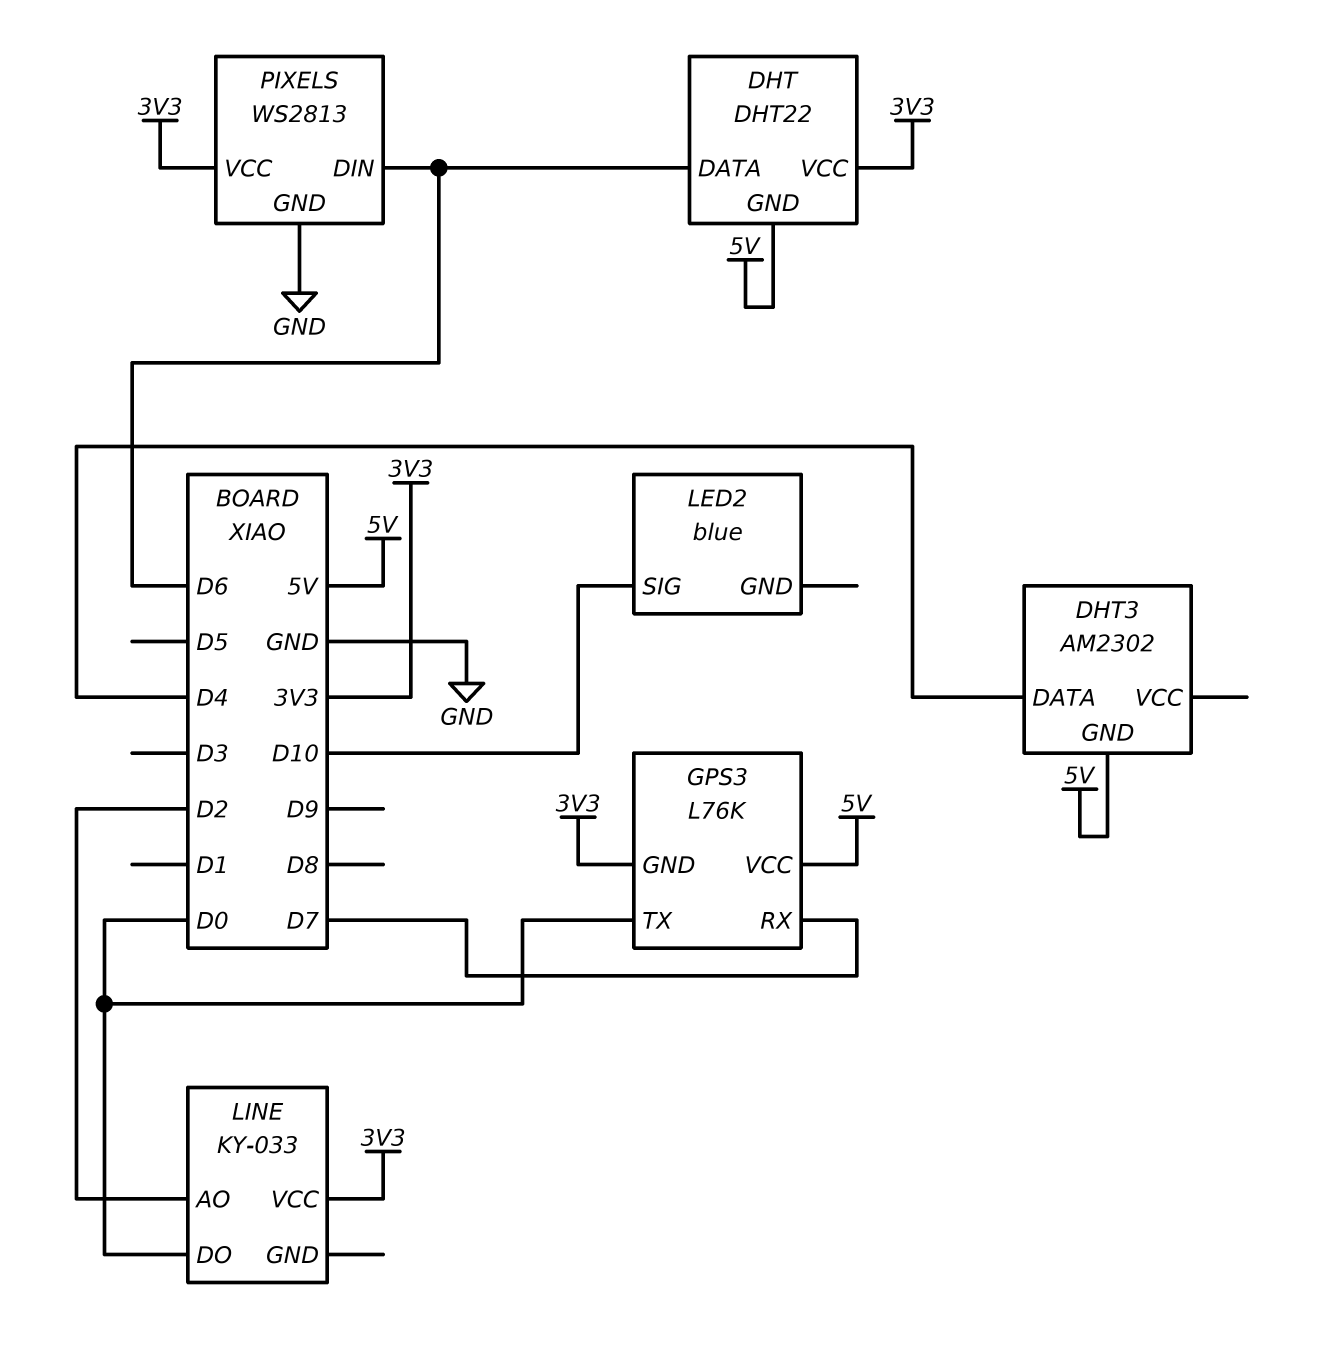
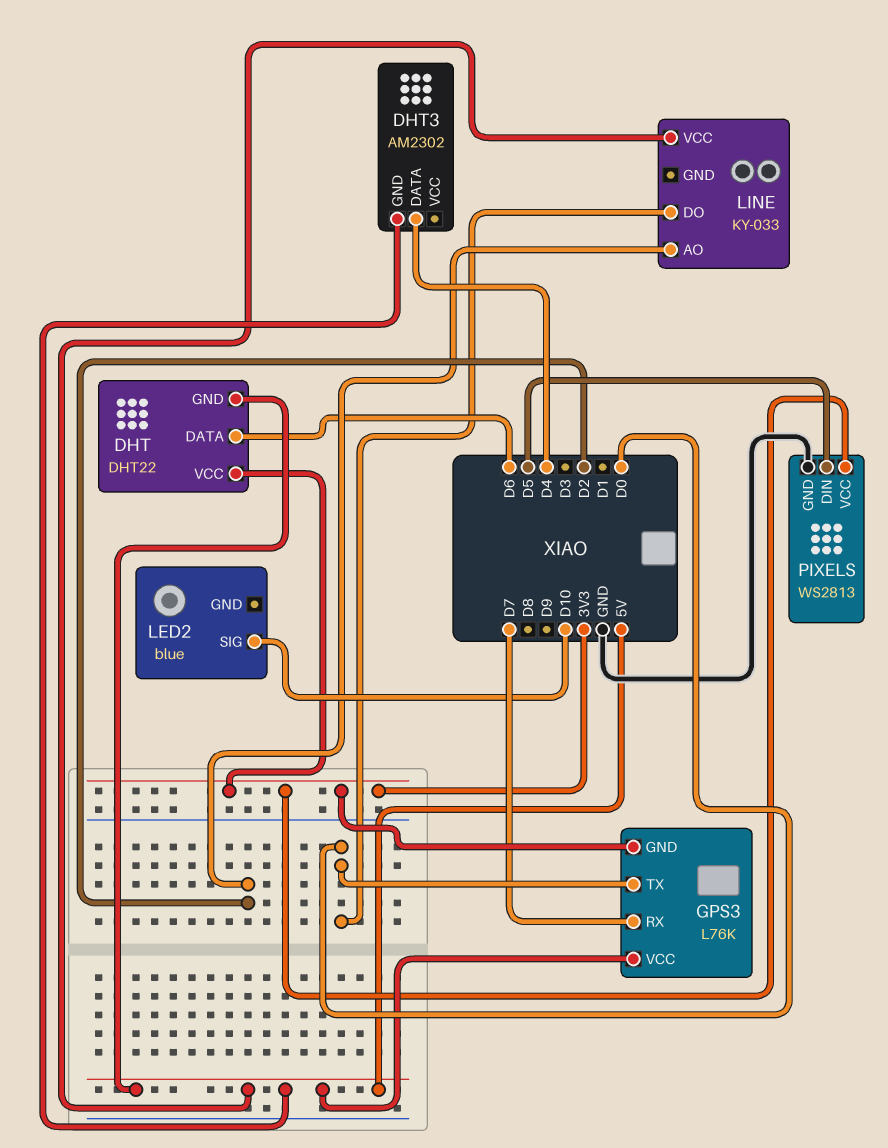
LINE pin VCC: 3V3 -> 5V
PIXELS pin DIN: D6 -> D5

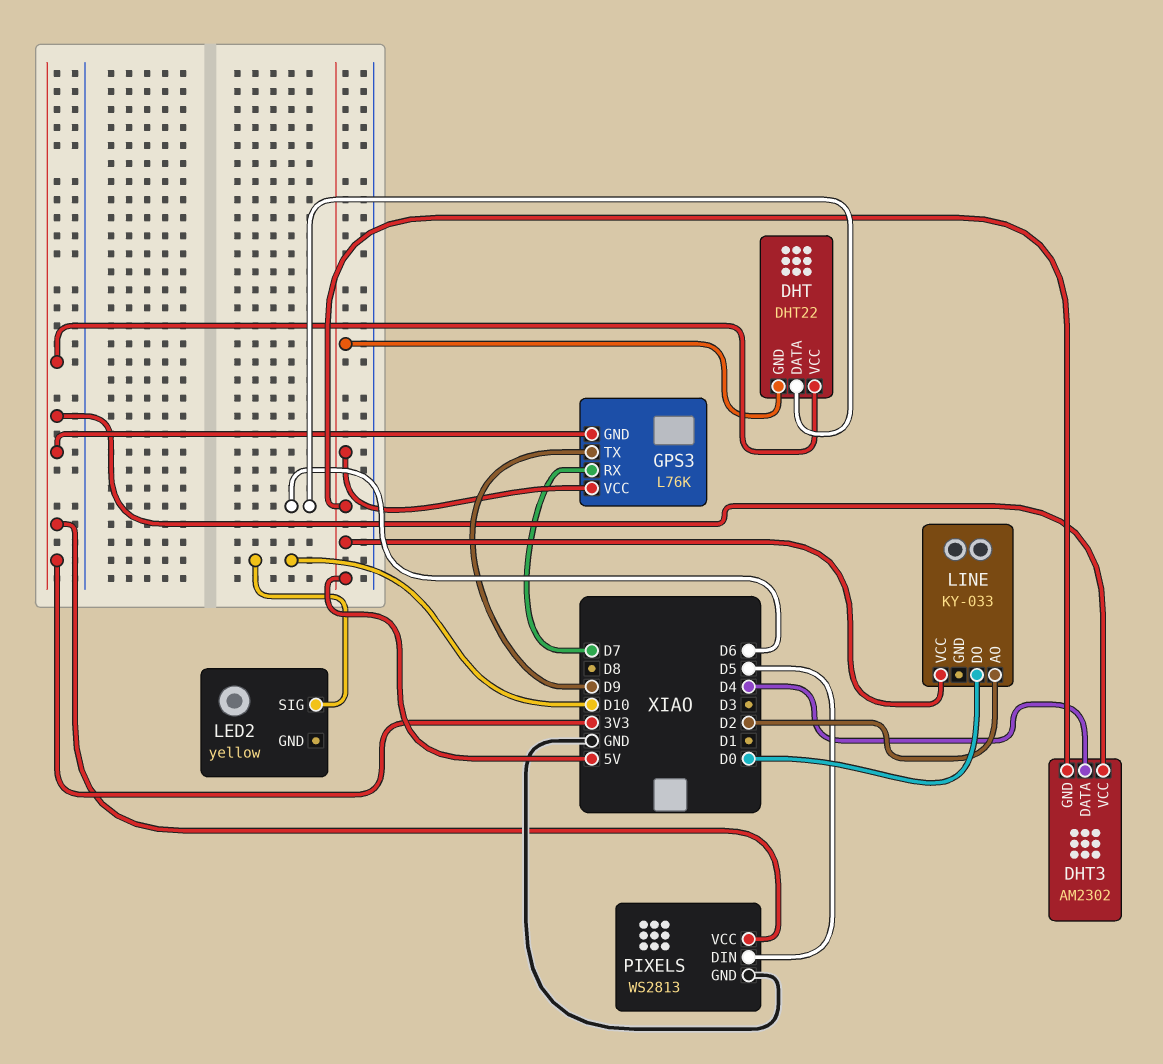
DHT3 pin VCC: none -> 3V3
GPS3 pin TX: D0 -> D9
LED2: blue -> yellow

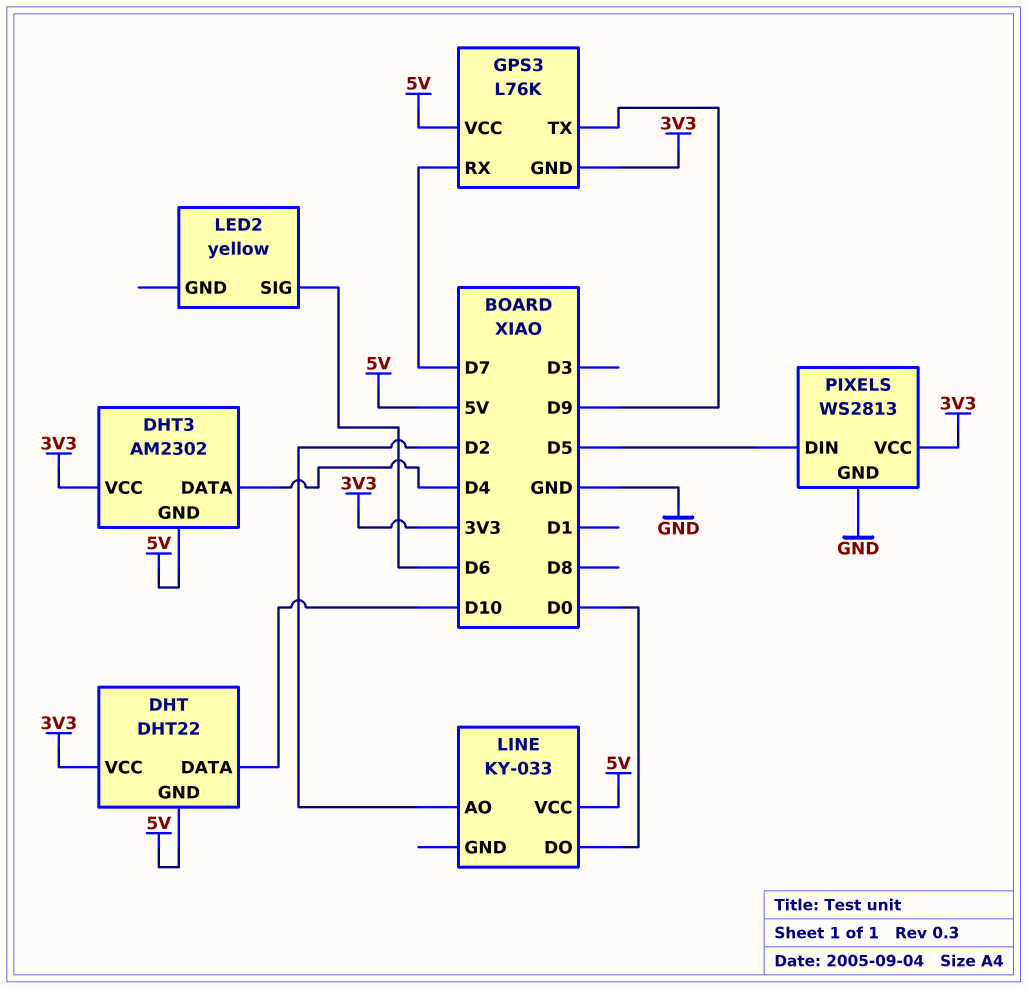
DHT pin DATA: D6 -> D10
LED2 pin SIG: D10 -> D6

